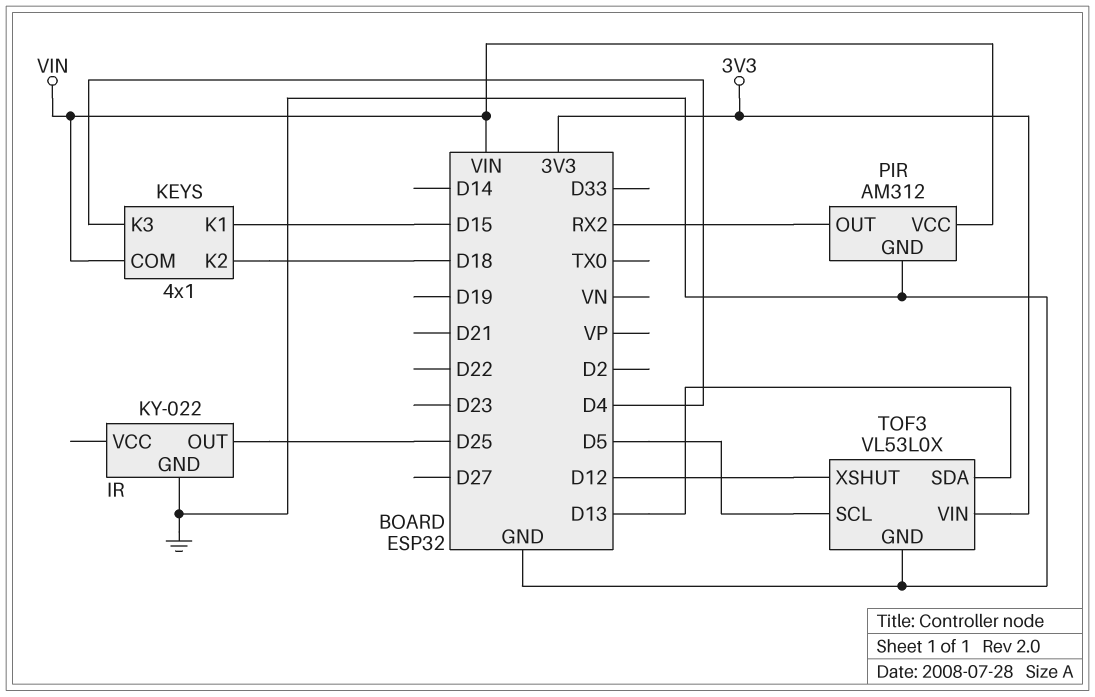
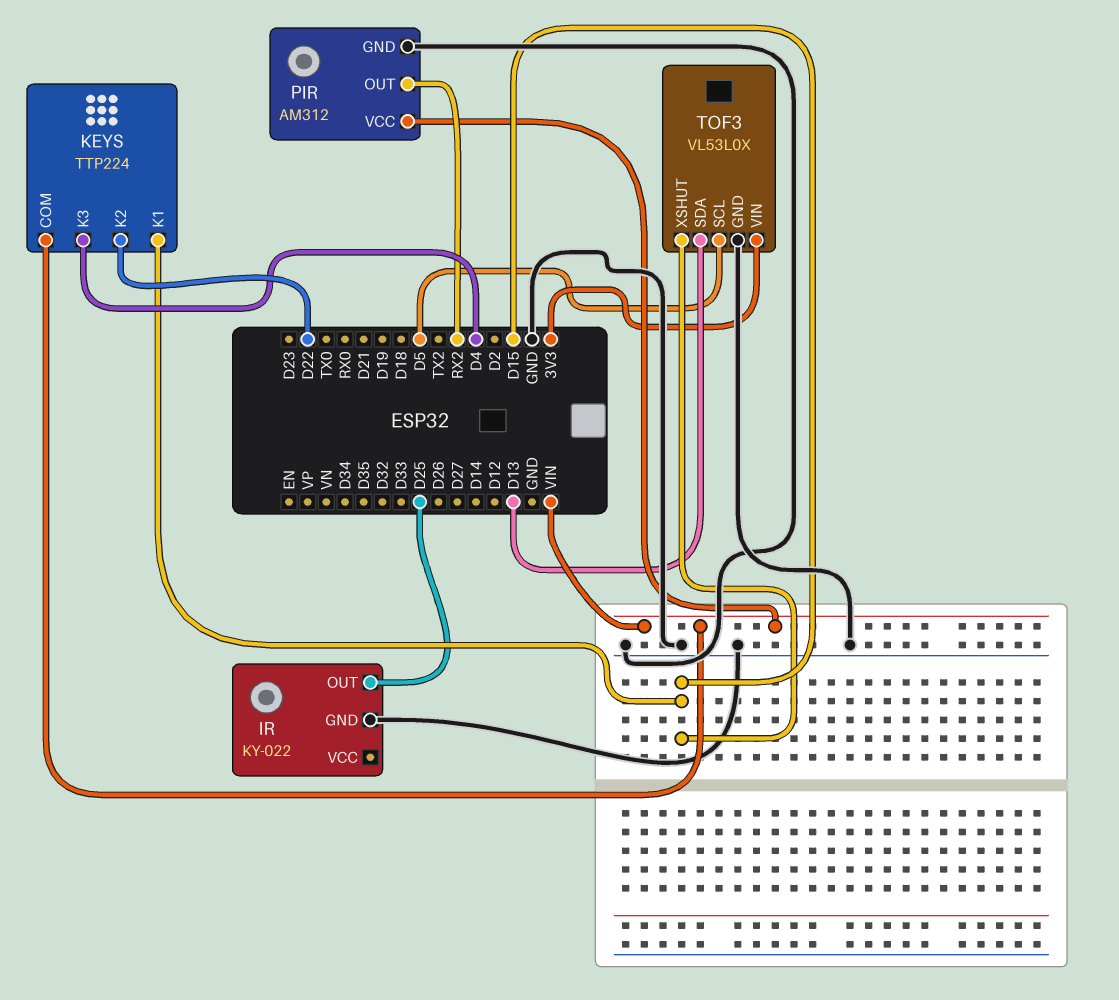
KEYS: 4x1 -> TTP224
KEYS pin K2: D18 -> D22
TOF3 pin XSHUT: D12 -> D15

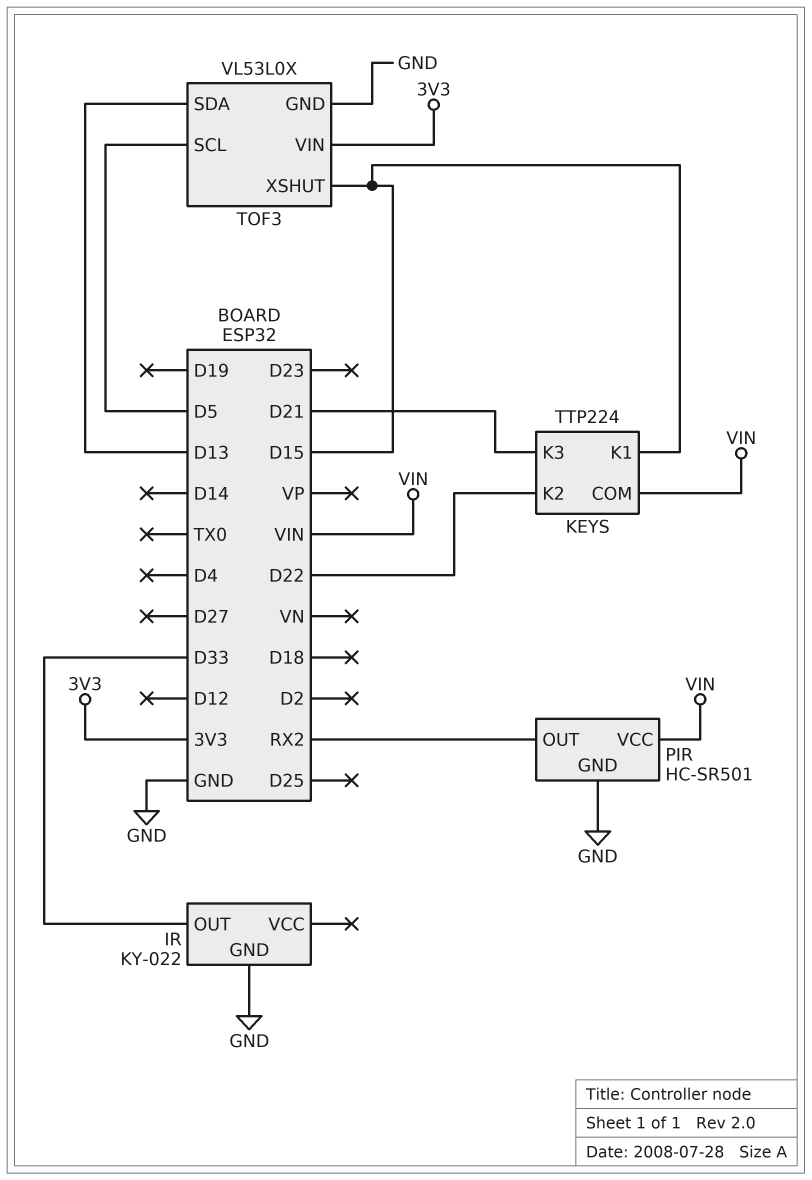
IR pin OUT: D25 -> D33
KEYS pin K3: D4 -> D21
PIR: AM312 -> HC-SR501

